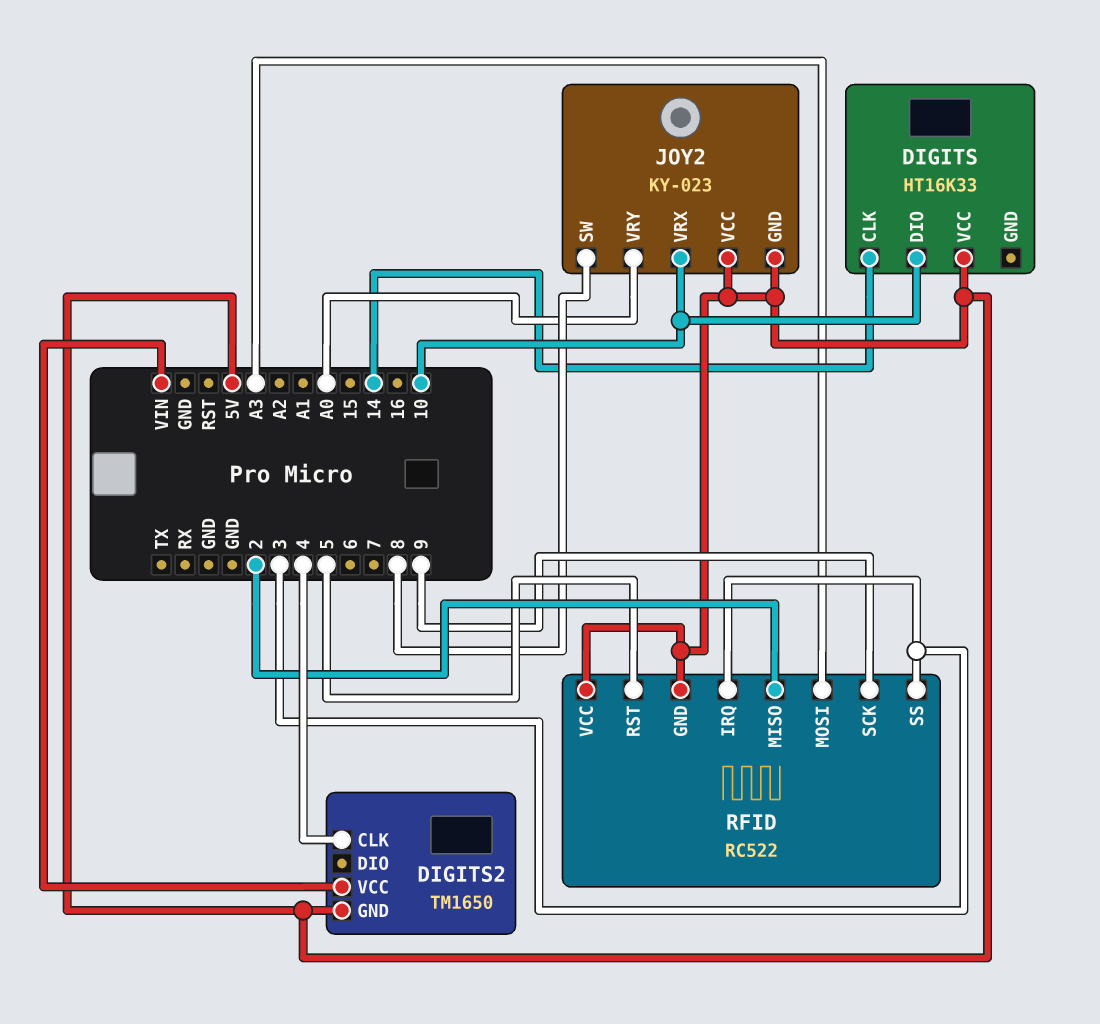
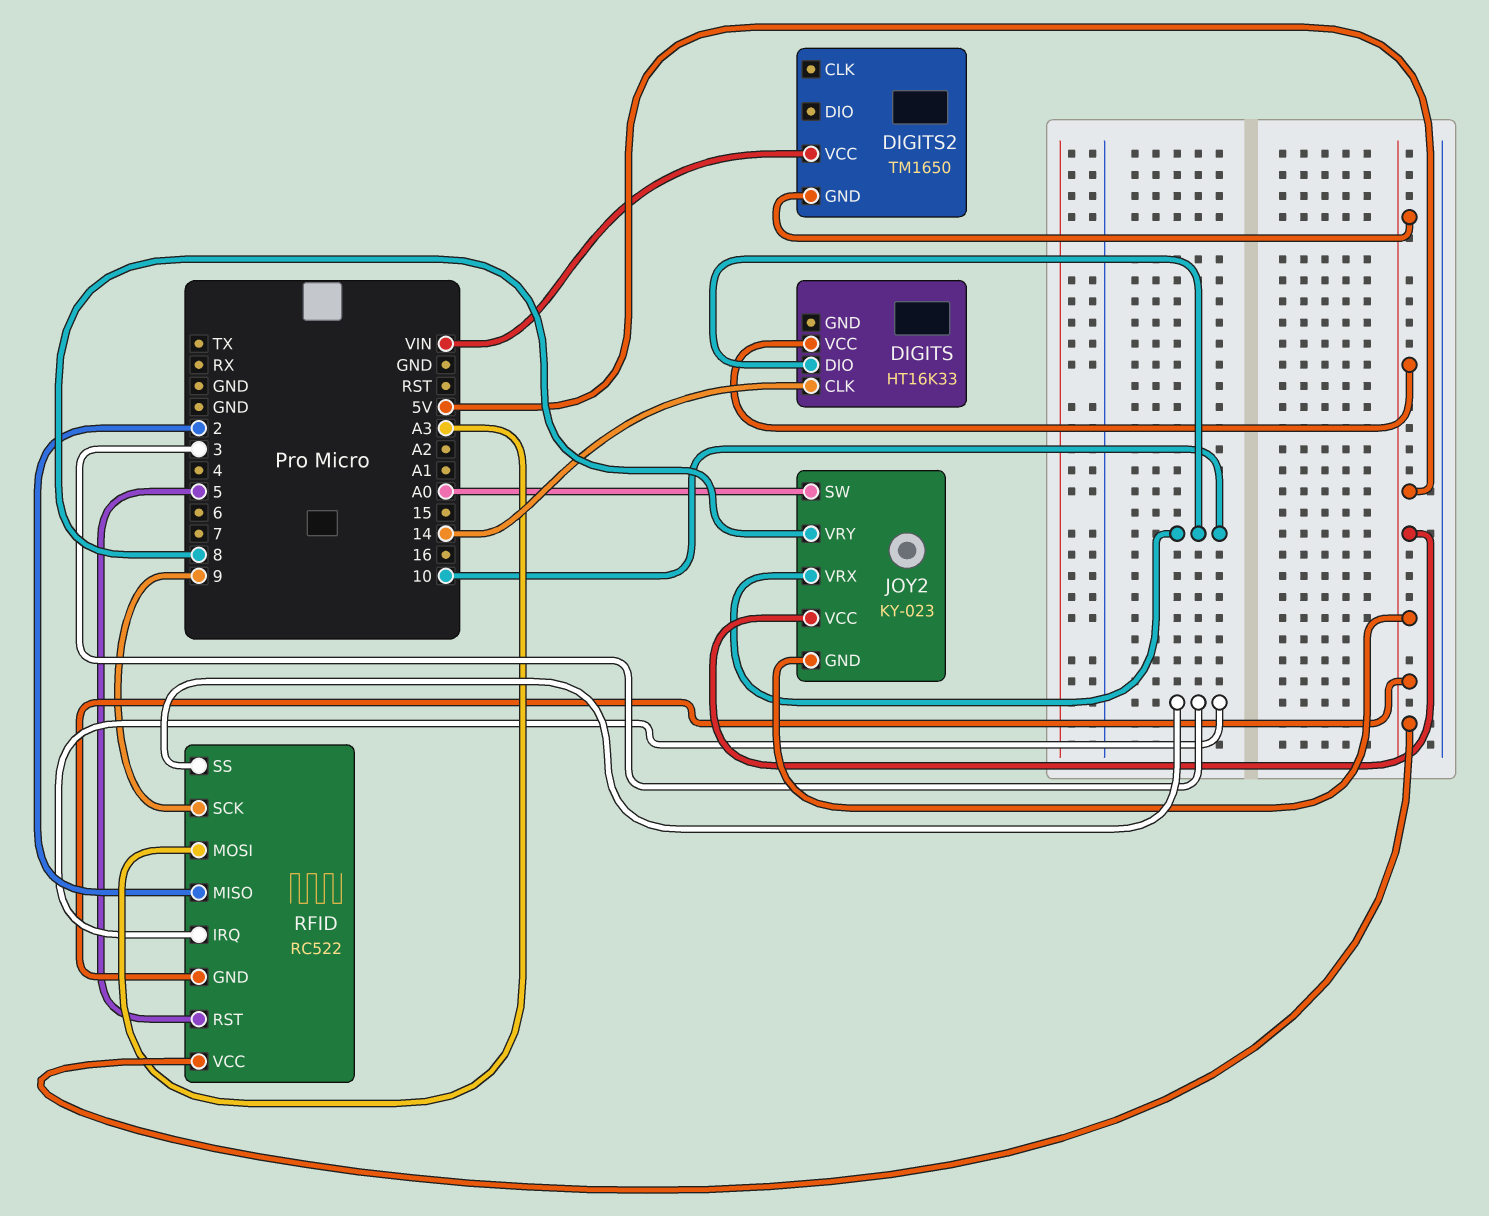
DIGITS2 pin CLK: 4 -> none
JOY2 pin SW: 8 -> A0
JOY2 pin VRY: A0 -> 8

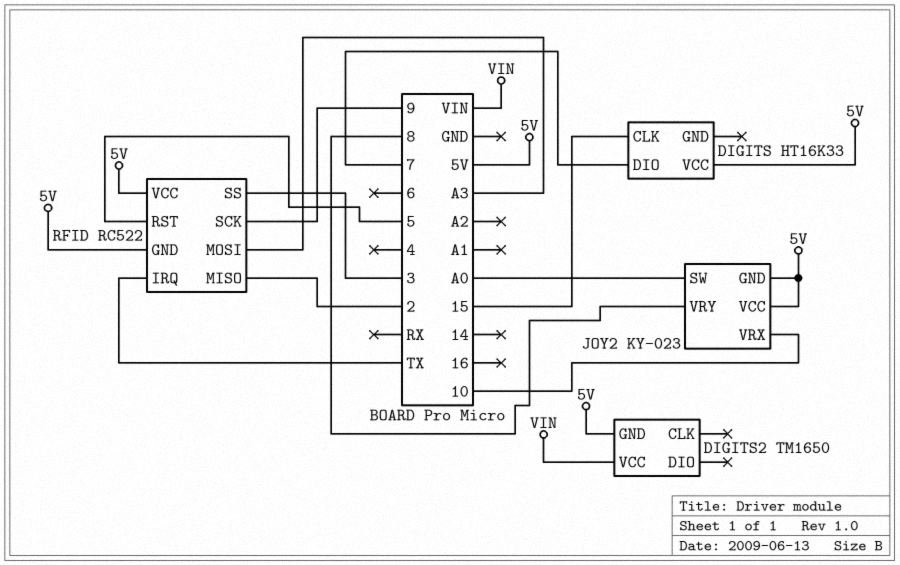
DIGITS pin CLK: 14 -> 15
DIGITS pin DIO: 10 -> 7
RFID pin IRQ: 3 -> TX

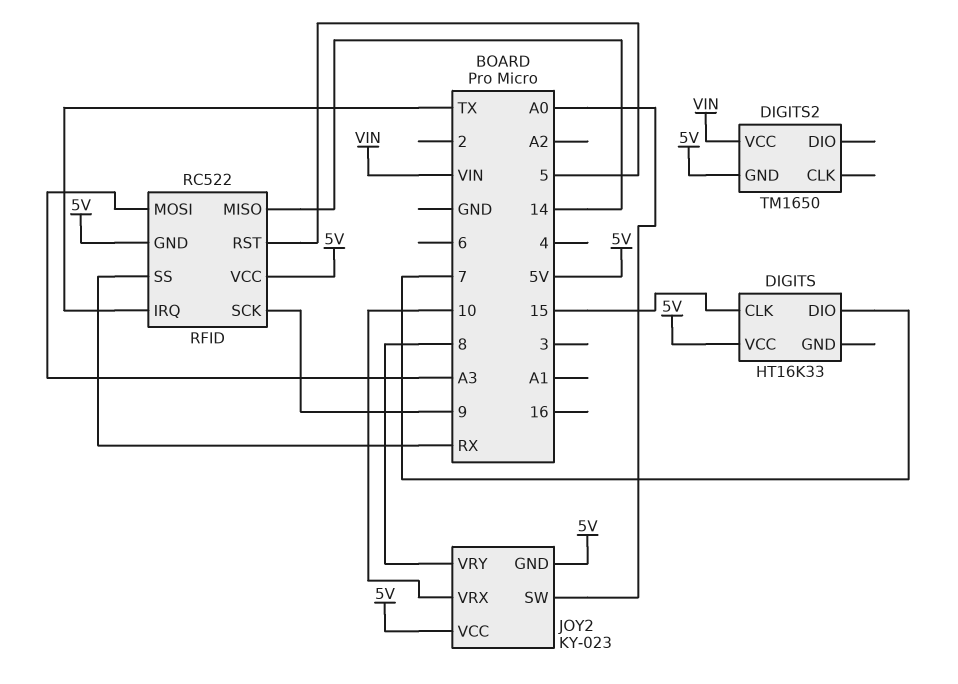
RFID pin MISO: 2 -> 14
RFID pin SS: 3 -> RX

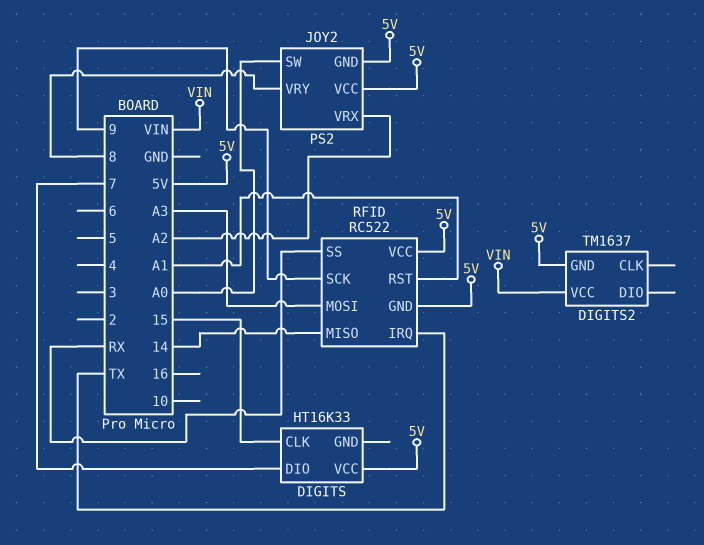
DIGITS2: TM1650 -> TM1637
JOY2: KY-023 -> PS2
JOY2 pin VRX: 10 -> A2
RFID pin RST: 5 -> A1

